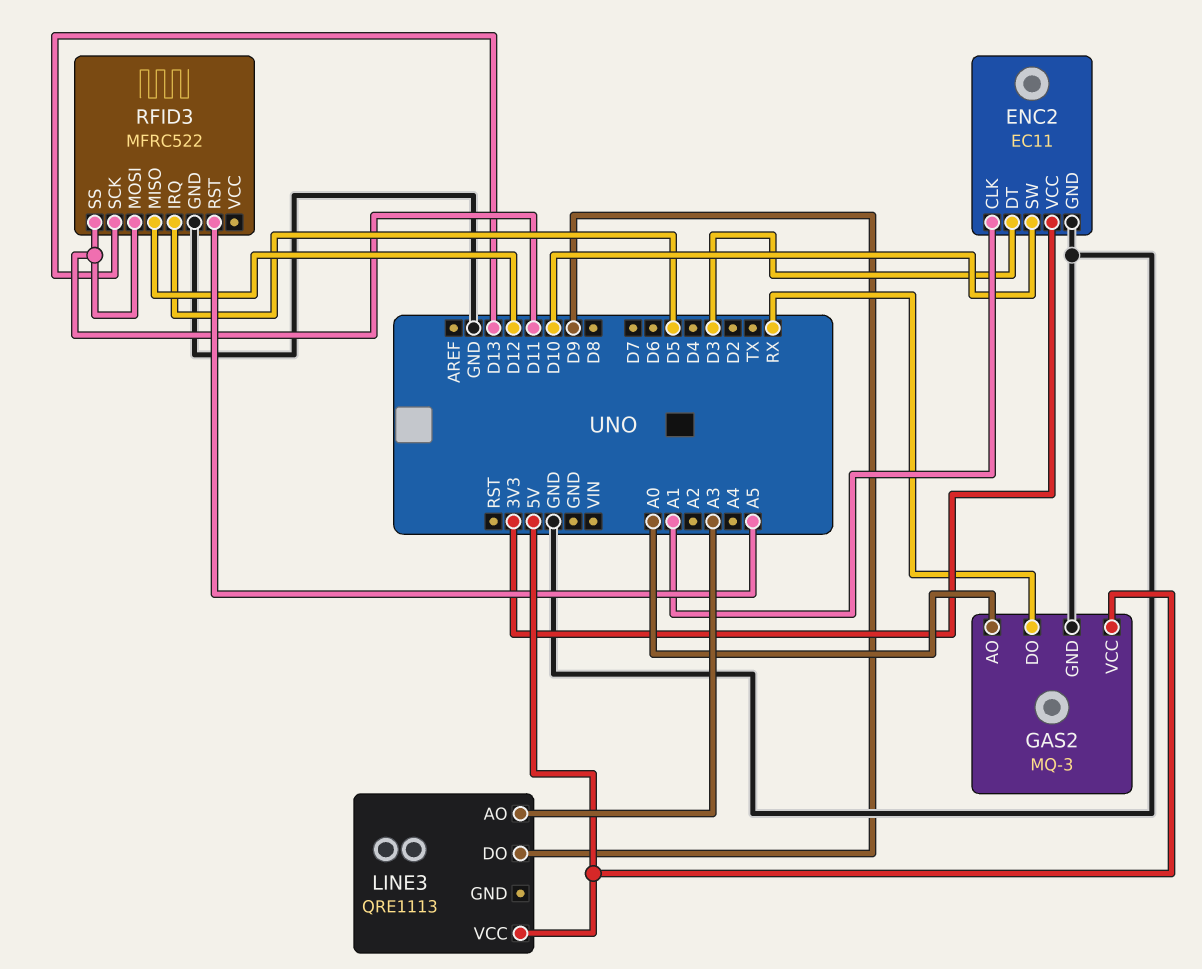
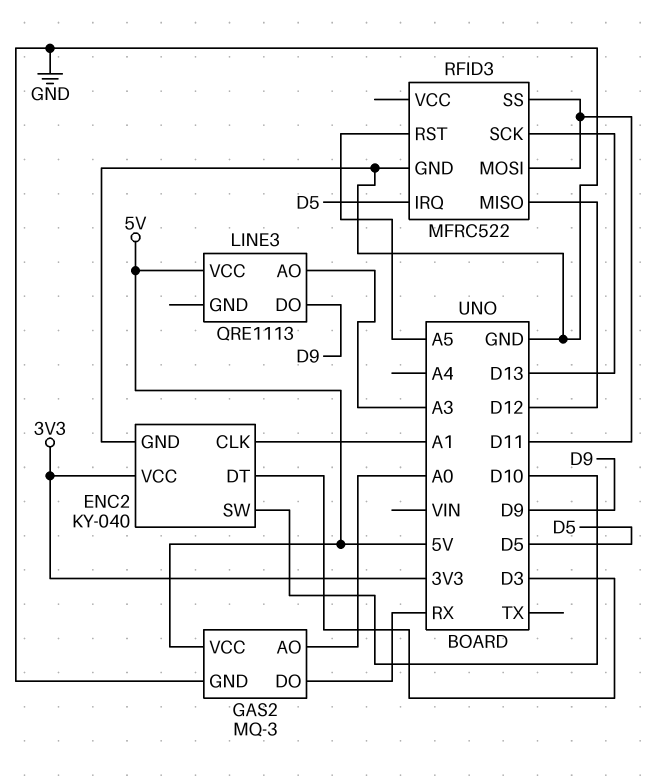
ENC2: EC11 -> KY-040

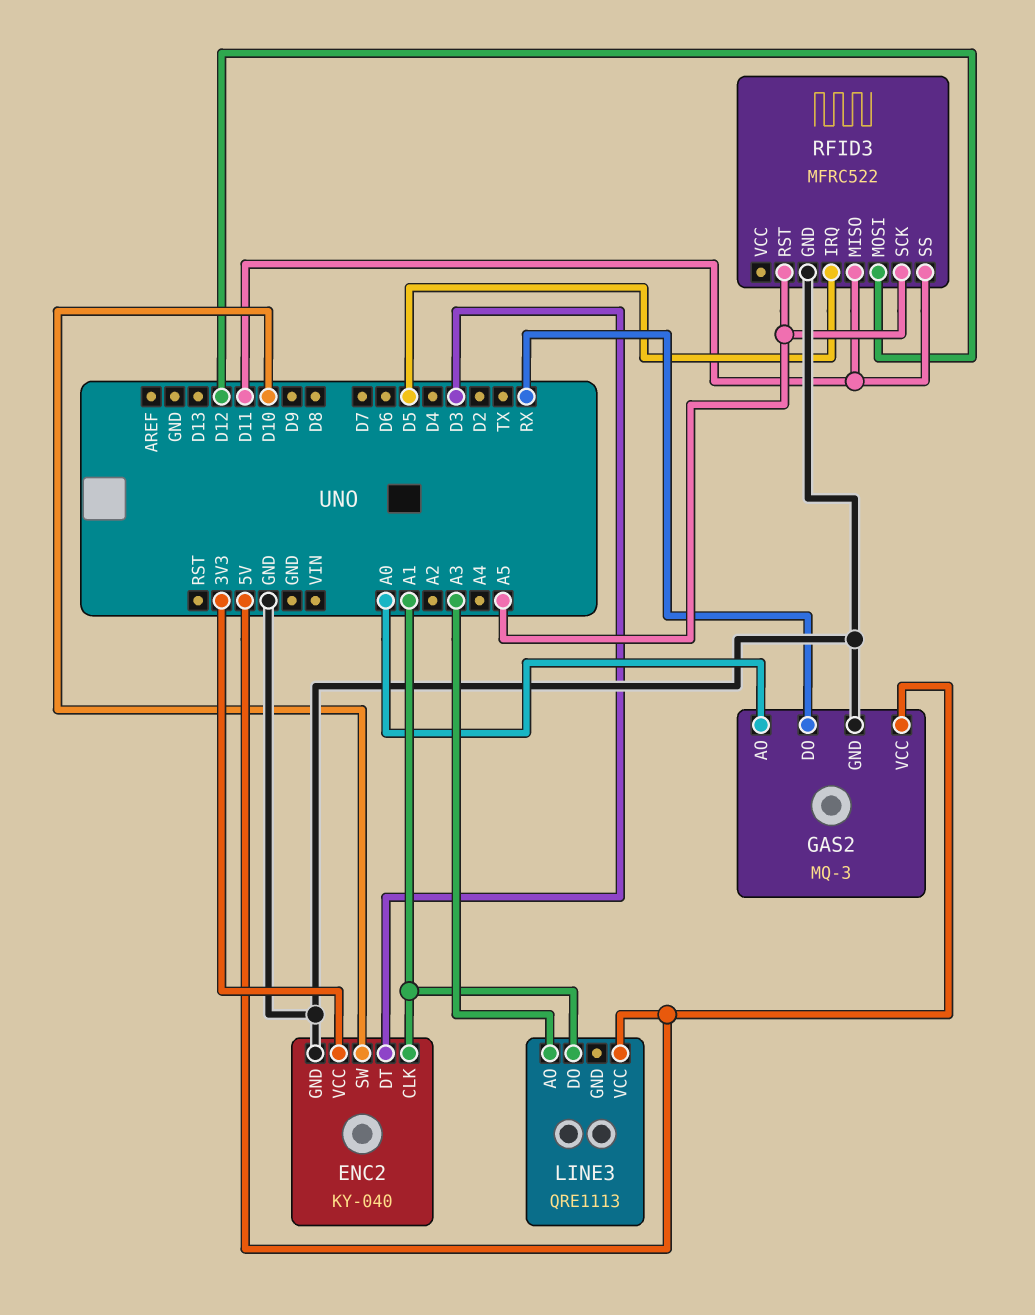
LINE3 pin DO: D9 -> A1
RFID3 pin MISO: D12 -> D11
RFID3 pin MOSI: D11 -> D12
RFID3 pin SCK: D13 -> A5

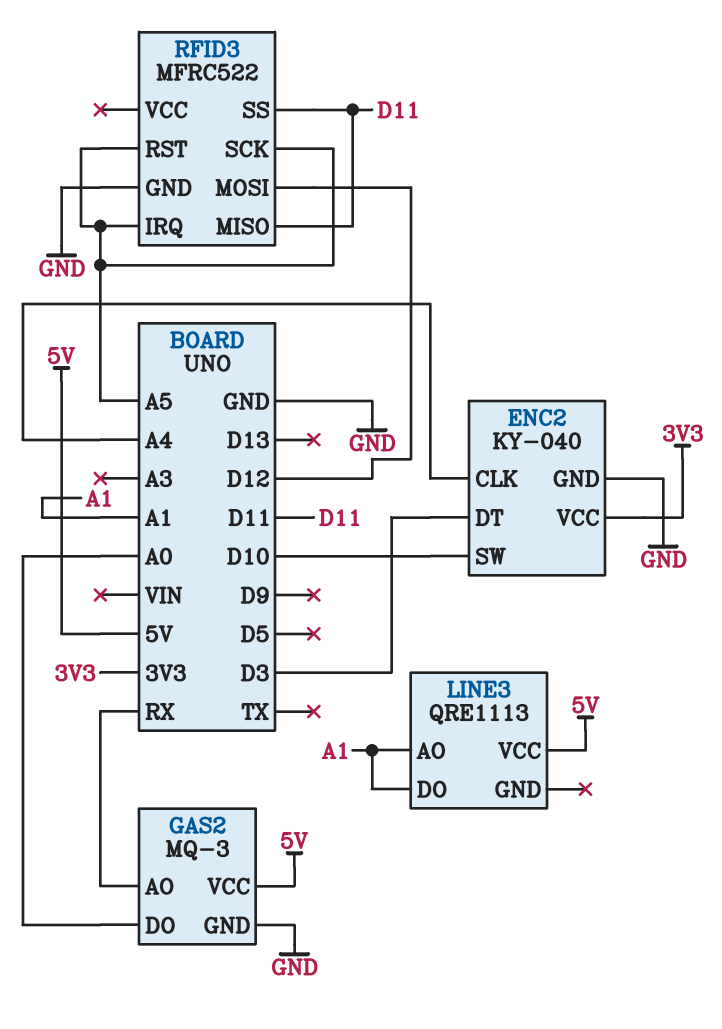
ENC2 pin CLK: A1 -> A4
GAS2 pin AO: A0 -> RX
GAS2 pin DO: RX -> A0
LINE3 pin AO: A3 -> A1
RFID3 pin IRQ: D5 -> A5

